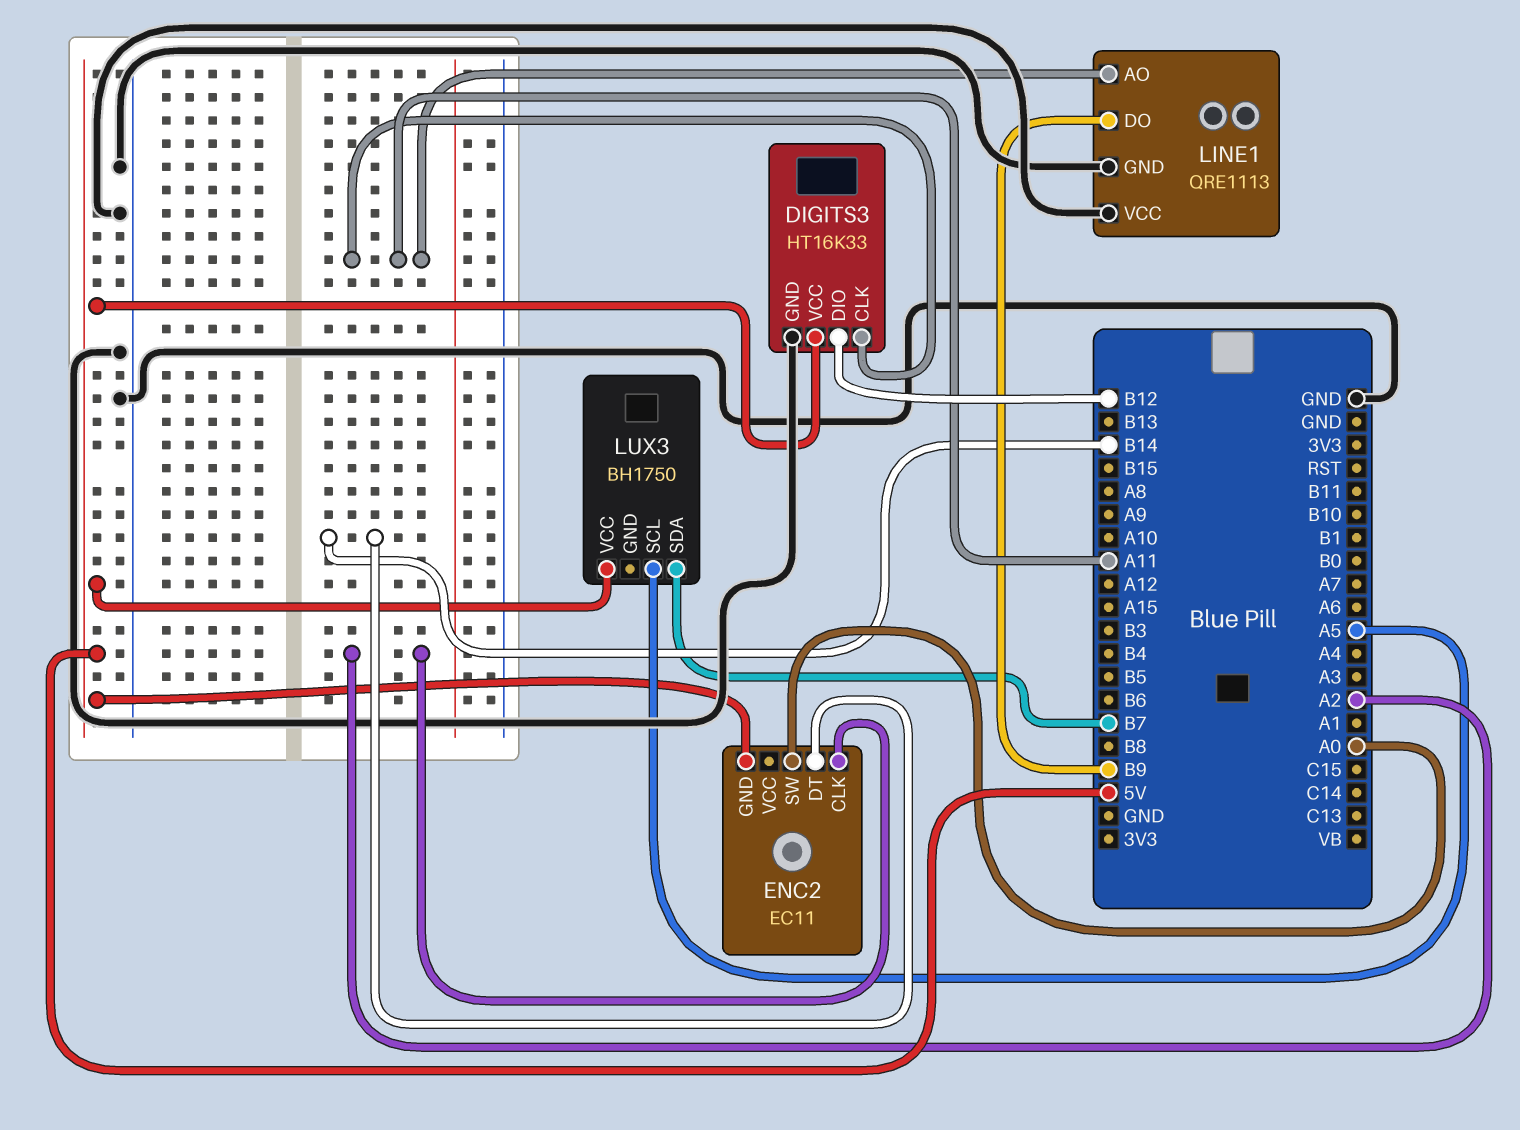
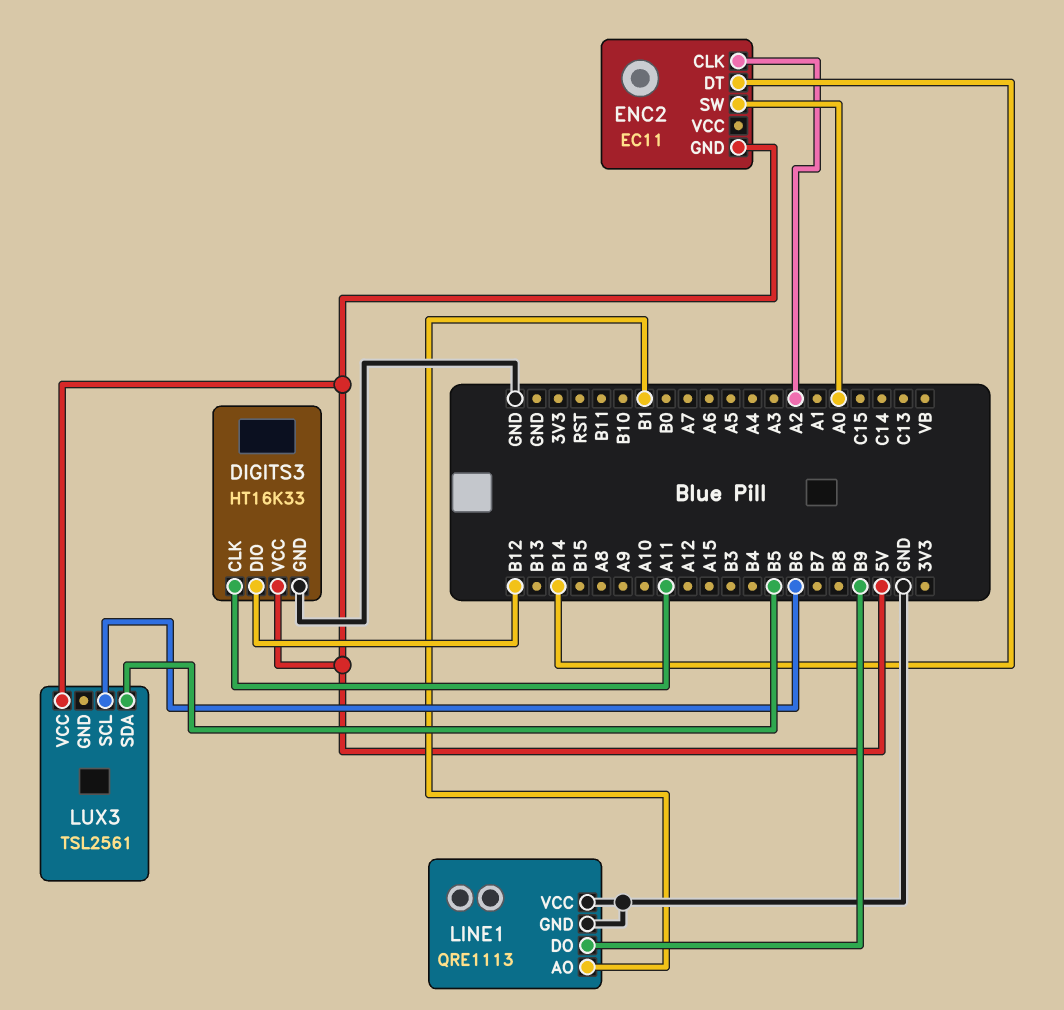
LINE1 pin AO: A11 -> B1
LUX3: BH1750 -> TSL2561
LUX3 pin SCL: A5 -> B6
LUX3 pin SDA: B7 -> B5

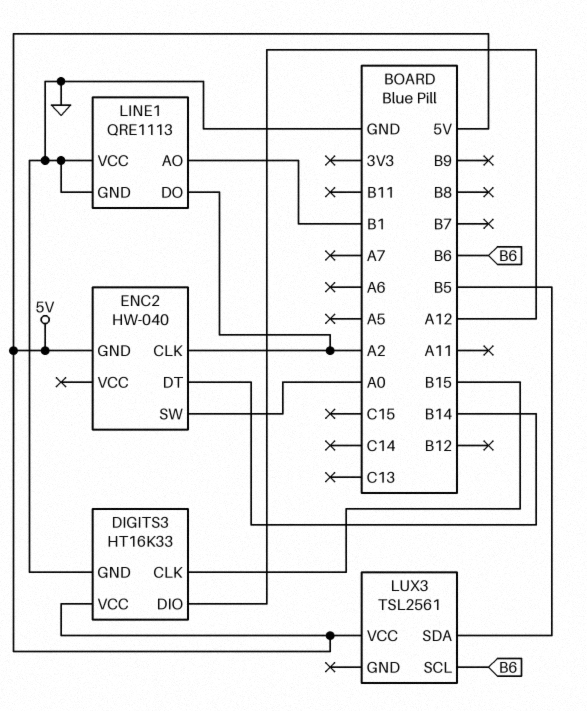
DIGITS3 pin CLK: A11 -> B15
DIGITS3 pin DIO: B12 -> A12
ENC2: EC11 -> HW-040
LINE1 pin DO: B9 -> A2

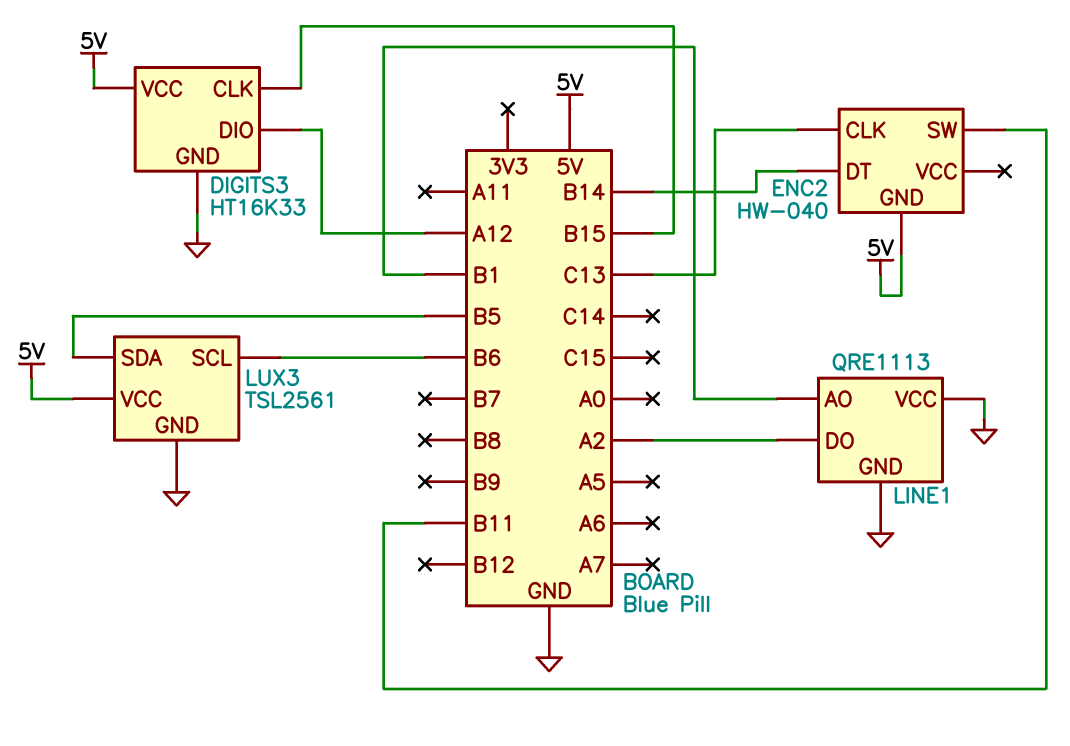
ENC2 pin CLK: A2 -> C13
ENC2 pin SW: A0 -> B11
LUX3 pin GND: none -> GND

